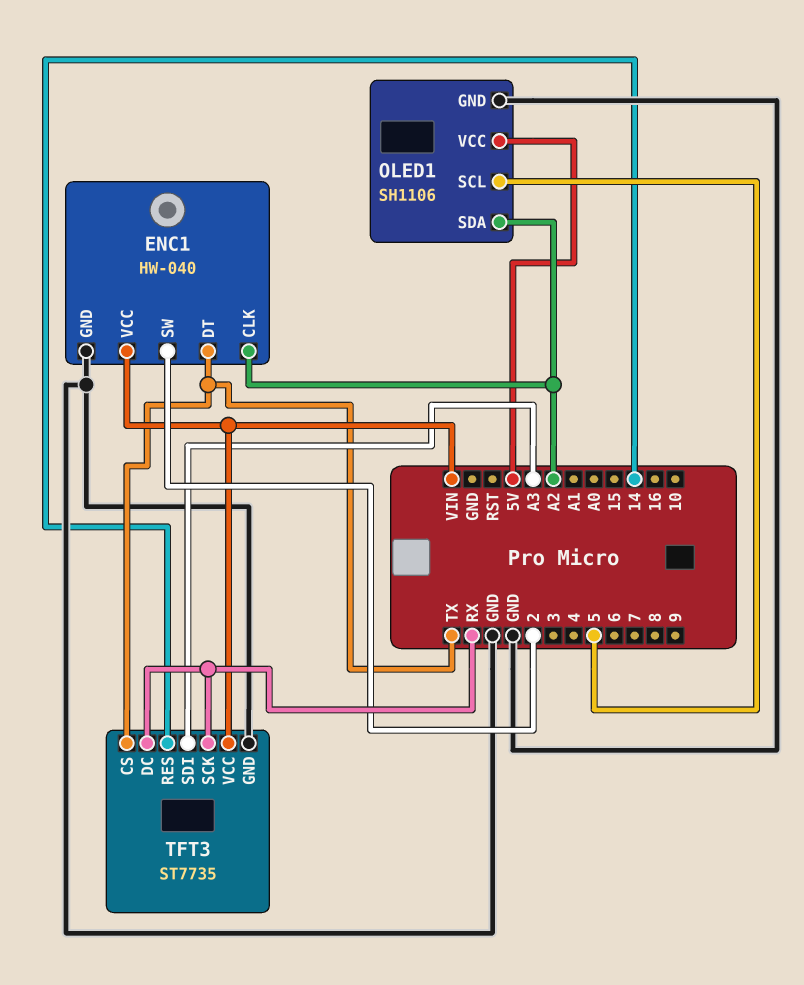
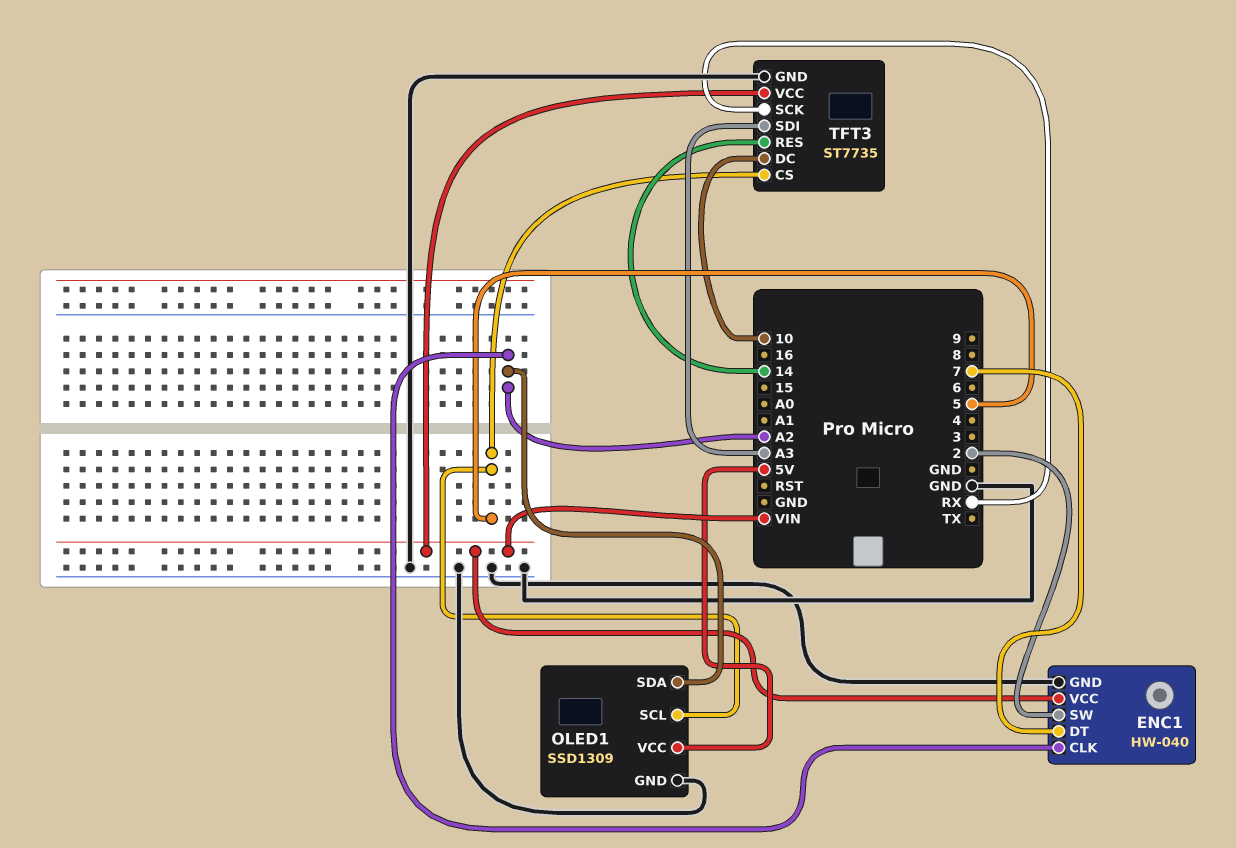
ENC1 pin DT: TX -> 7
OLED1: SH1106 -> SSD1309
TFT3 pin CS: TX -> 5
TFT3 pin DC: RX -> 10

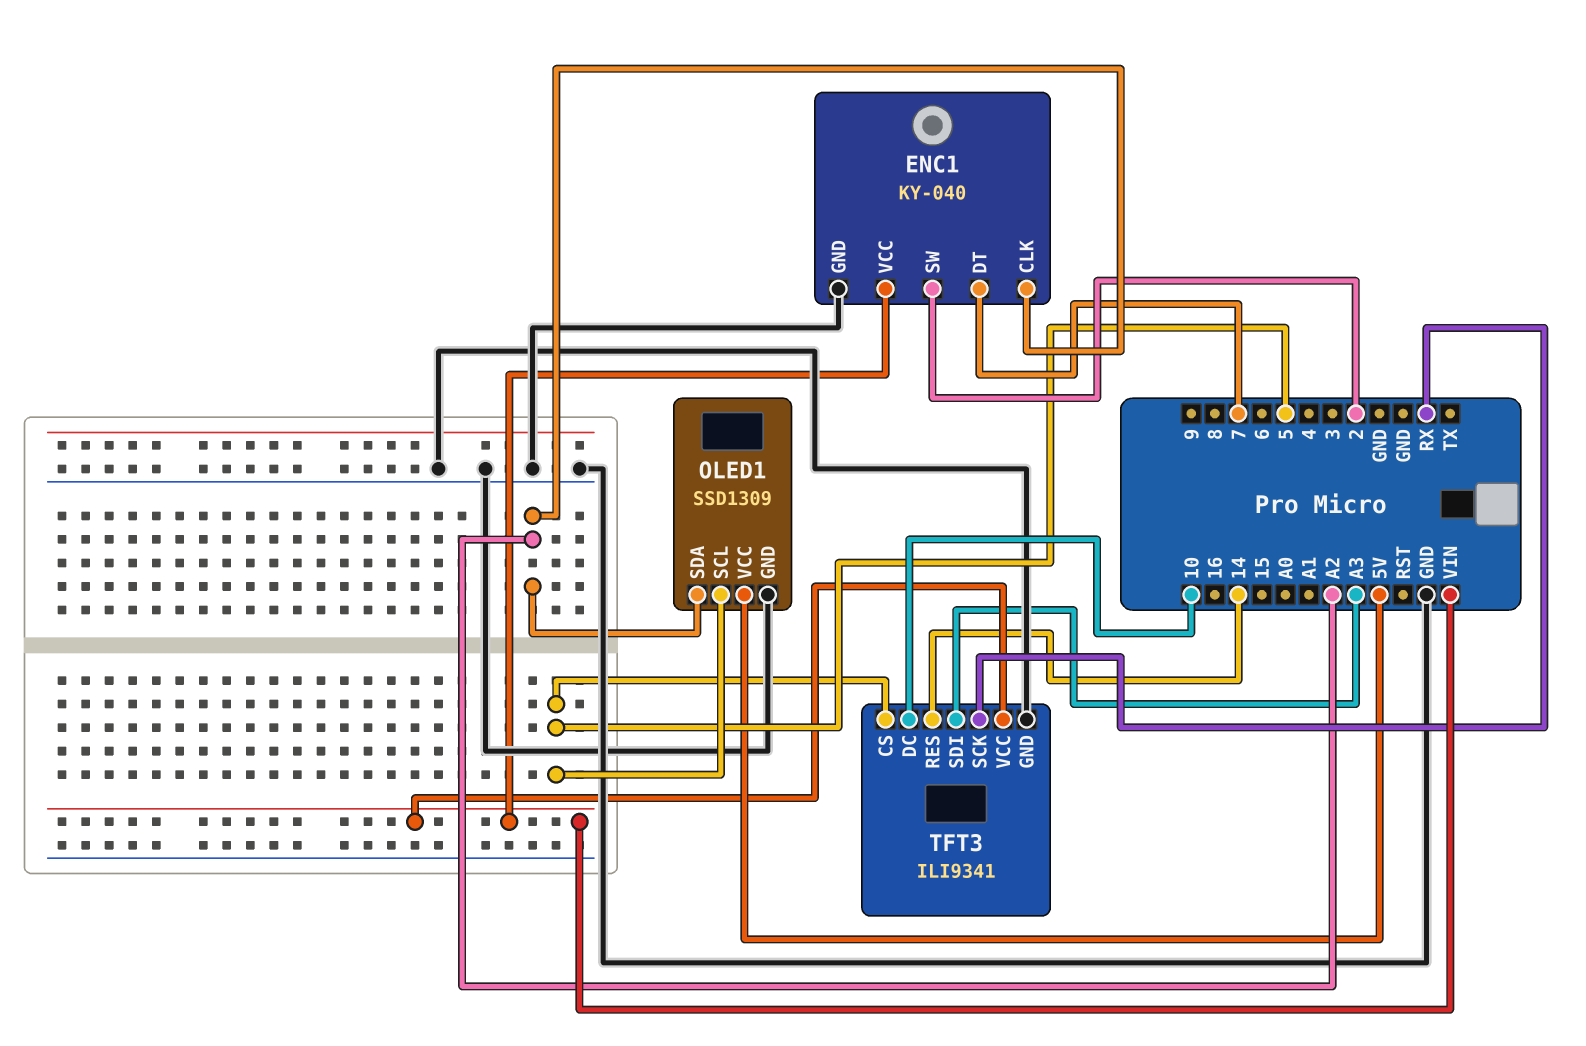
ENC1: HW-040 -> KY-040
TFT3: ST7735 -> ILI9341

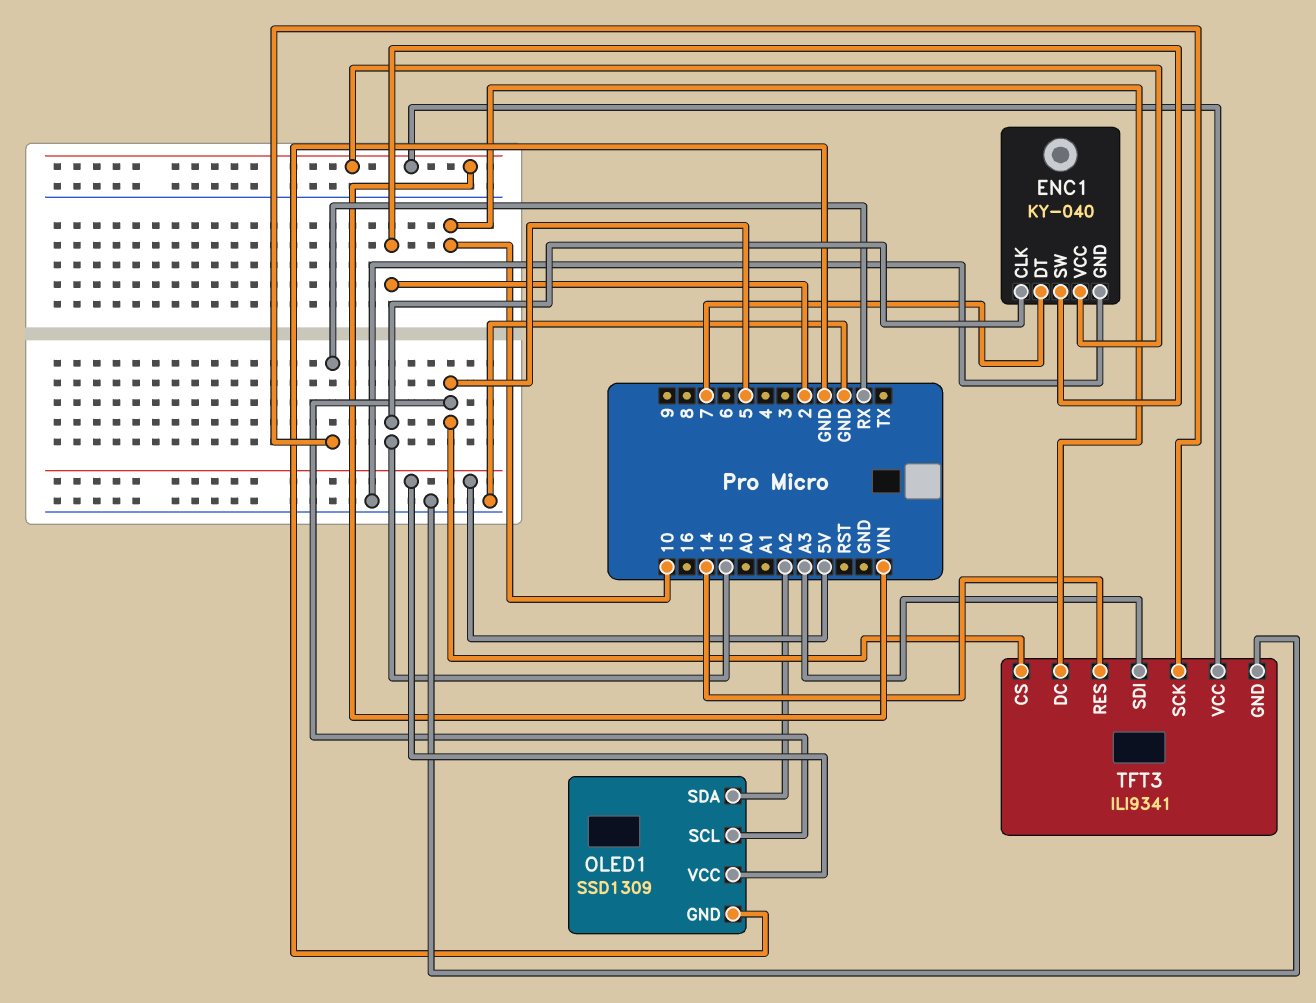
ENC1 pin CLK: A2 -> 15

